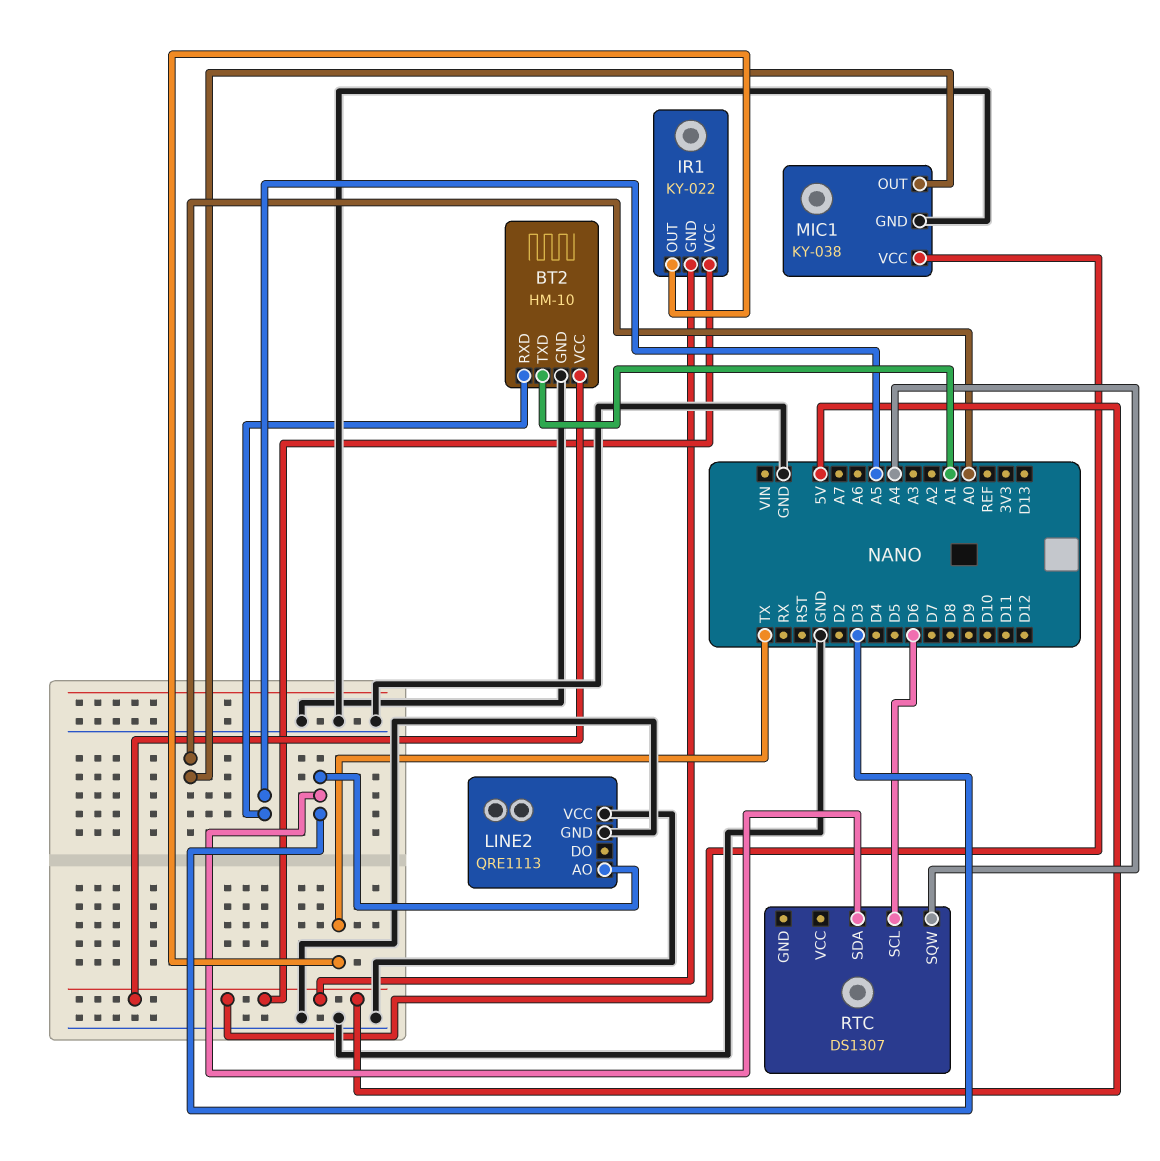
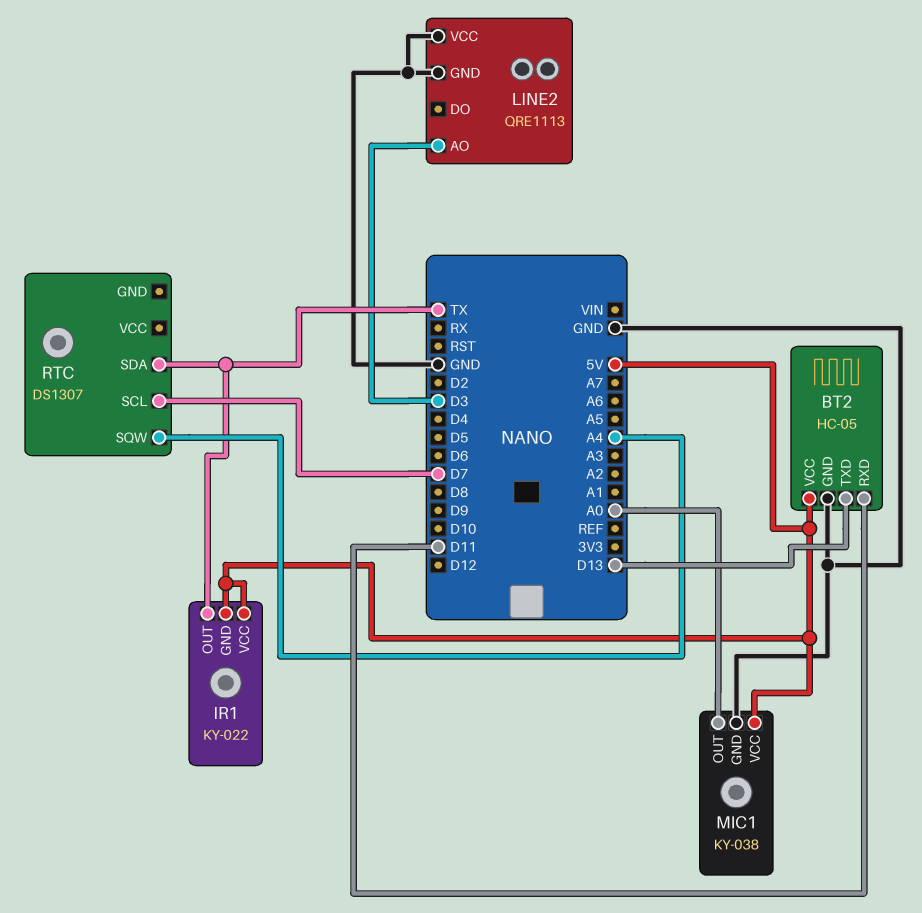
BT2: HM-10 -> HC-05
BT2 pin RXD: A5 -> D11
BT2 pin TXD: A1 -> D13
RTC pin SCL: D6 -> D7
RTC pin SDA: D3 -> TX

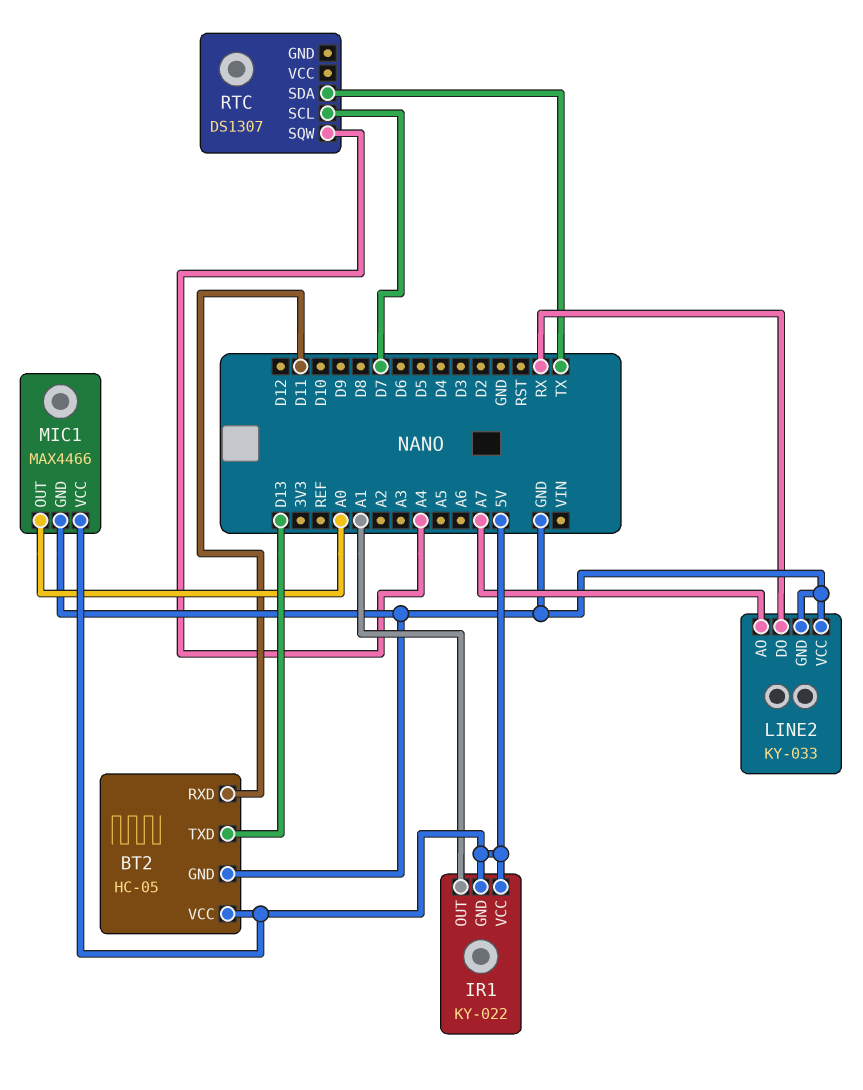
IR1 pin OUT: TX -> A1
LINE2: QRE1113 -> KY-033
LINE2 pin AO: D3 -> A7
LINE2 pin DO: none -> RX
MIC1: KY-038 -> MAX4466

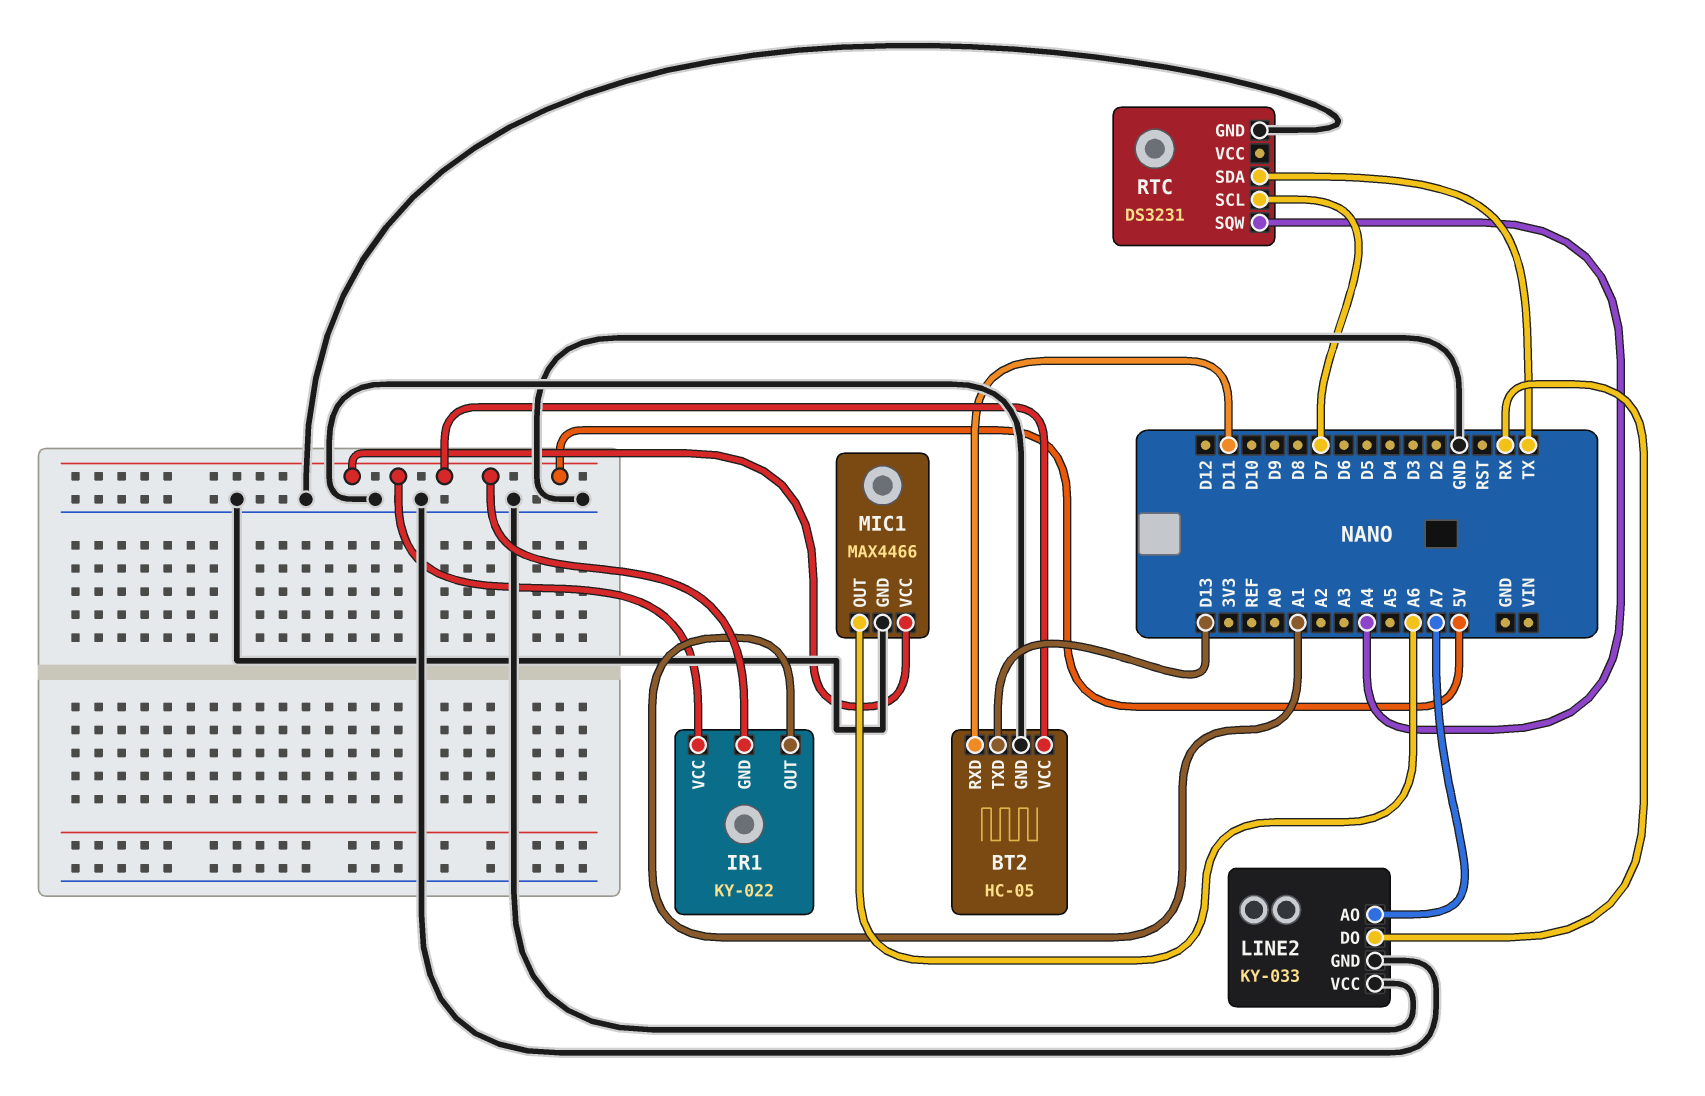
MIC1 pin OUT: A0 -> A6
RTC: DS1307 -> DS3231
RTC pin GND: none -> GND

